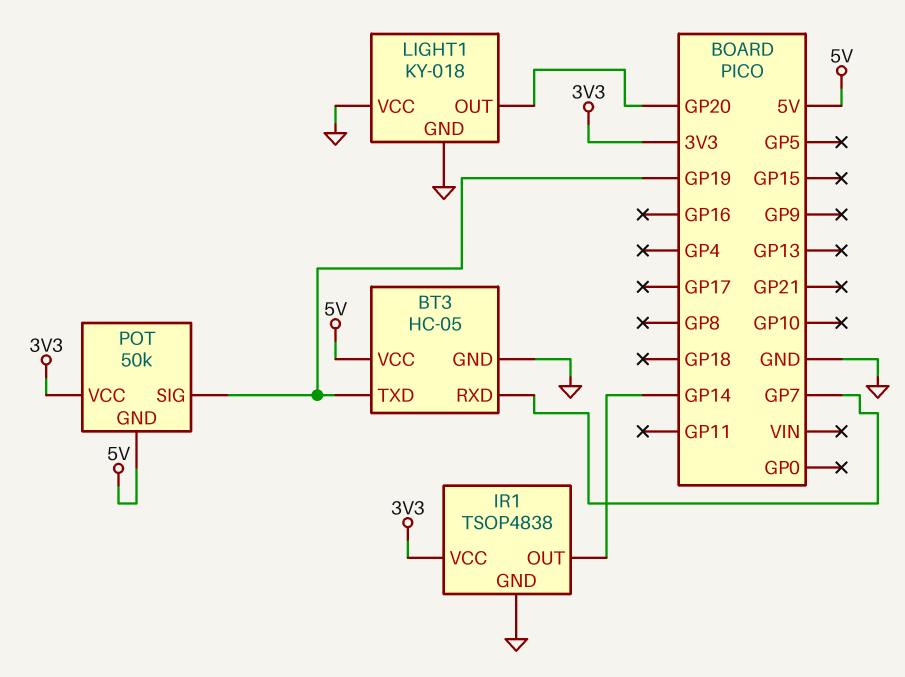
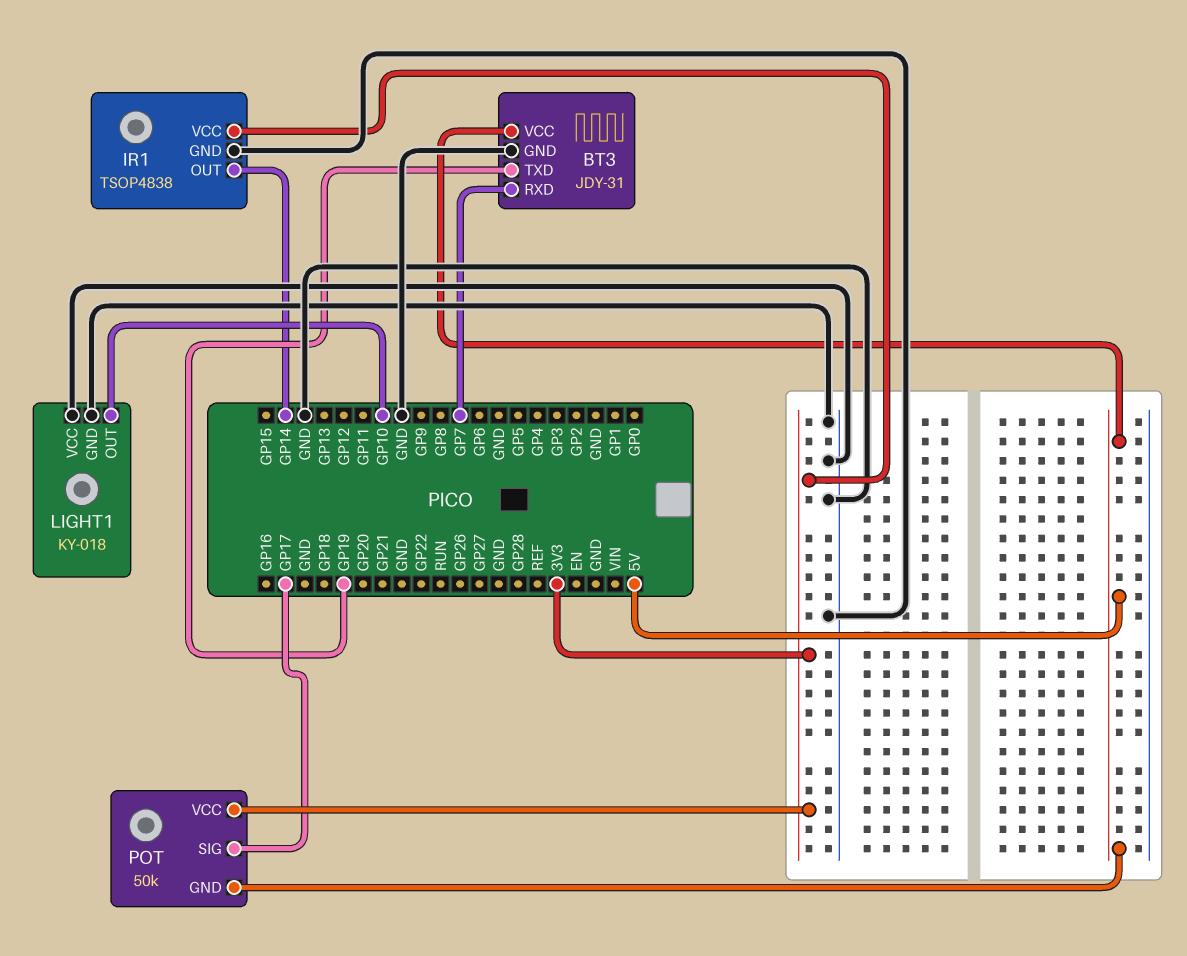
BT3: HC-05 -> JDY-31
LIGHT1 pin OUT: GP20 -> GP10
POT pin SIG: GP19 -> GP17

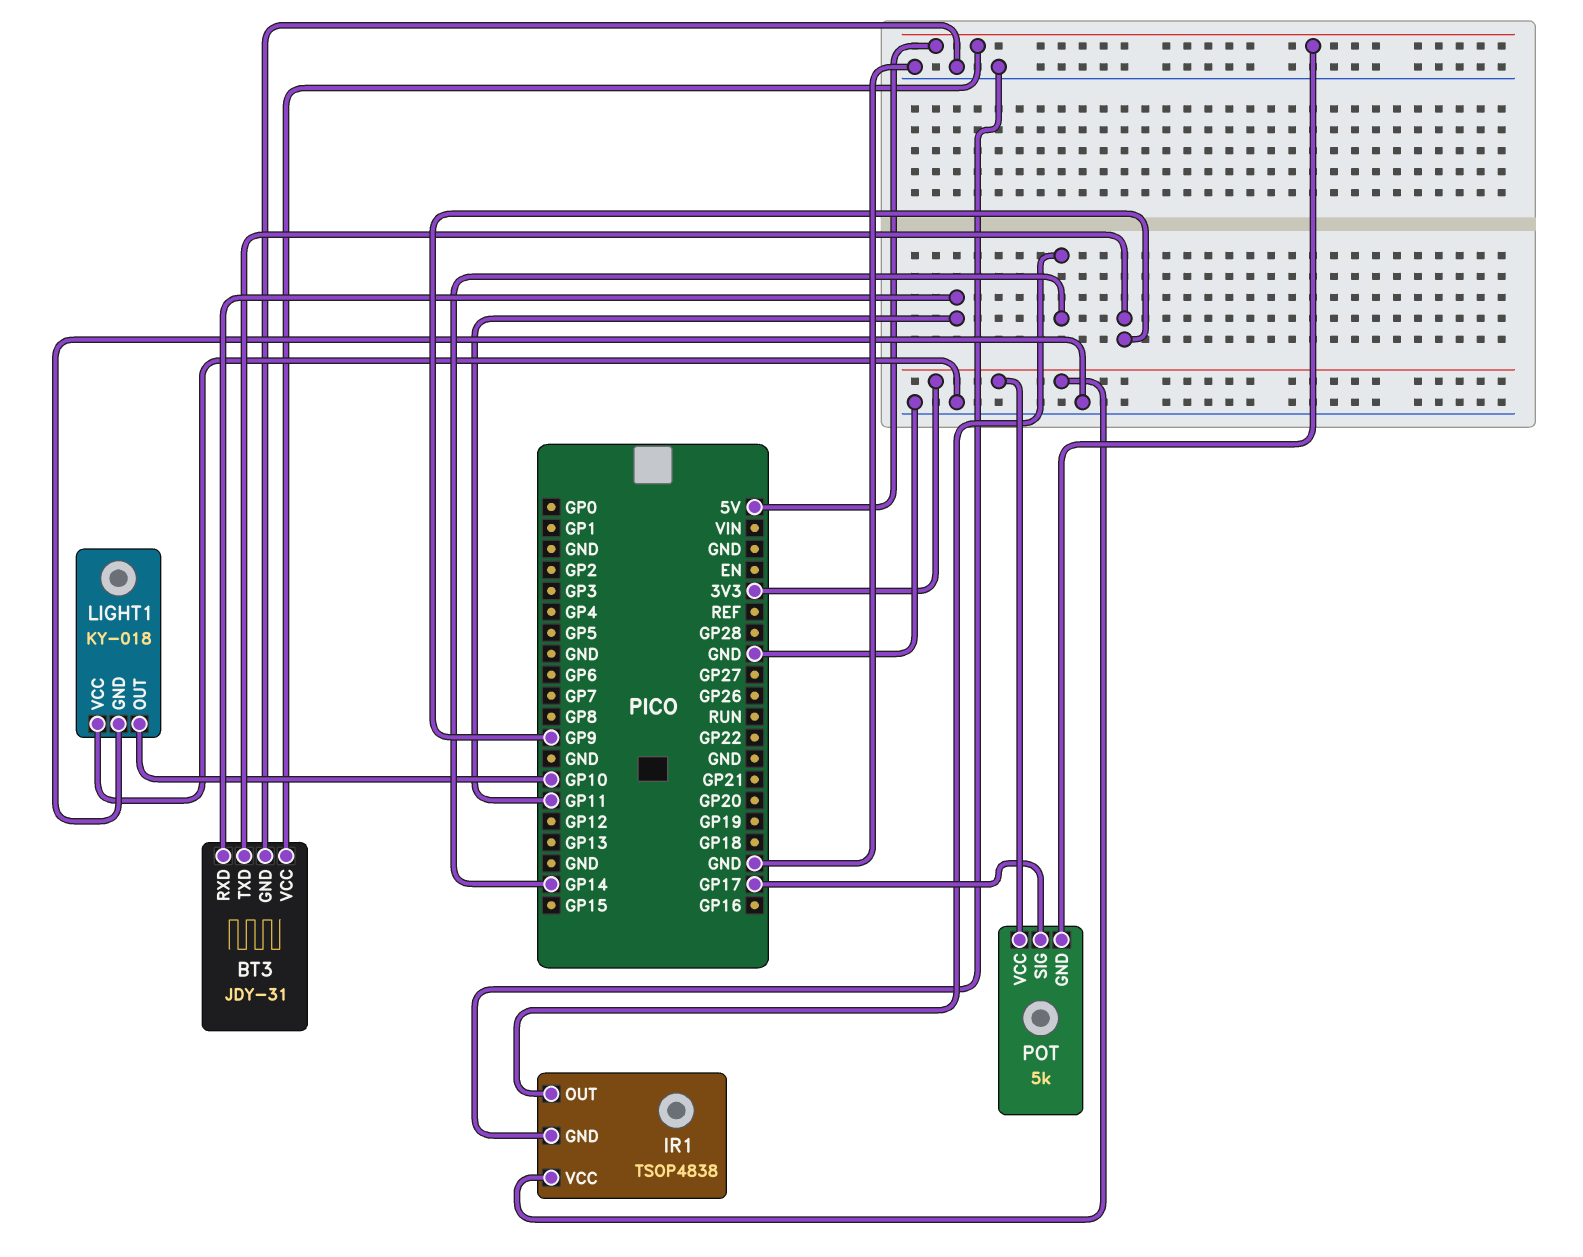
BT3 pin RXD: GP7 -> GP11
BT3 pin TXD: GP19 -> GP9
POT: 50k -> 5k

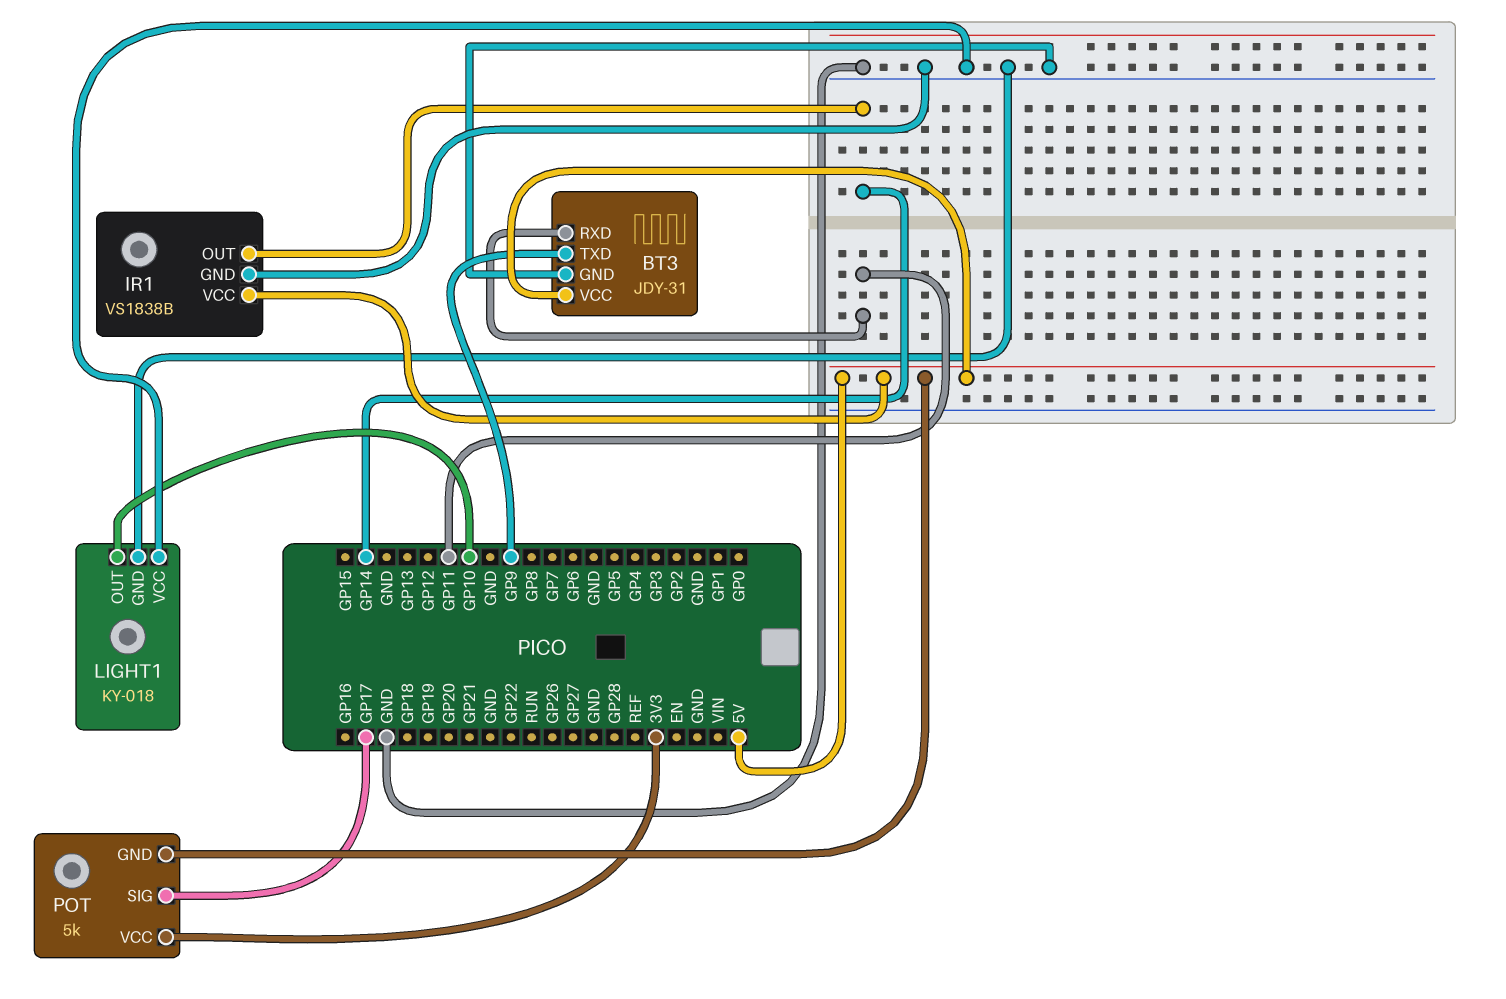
IR1: TSOP4838 -> VS1838B
IR1 pin VCC: 3V3 -> 5V

